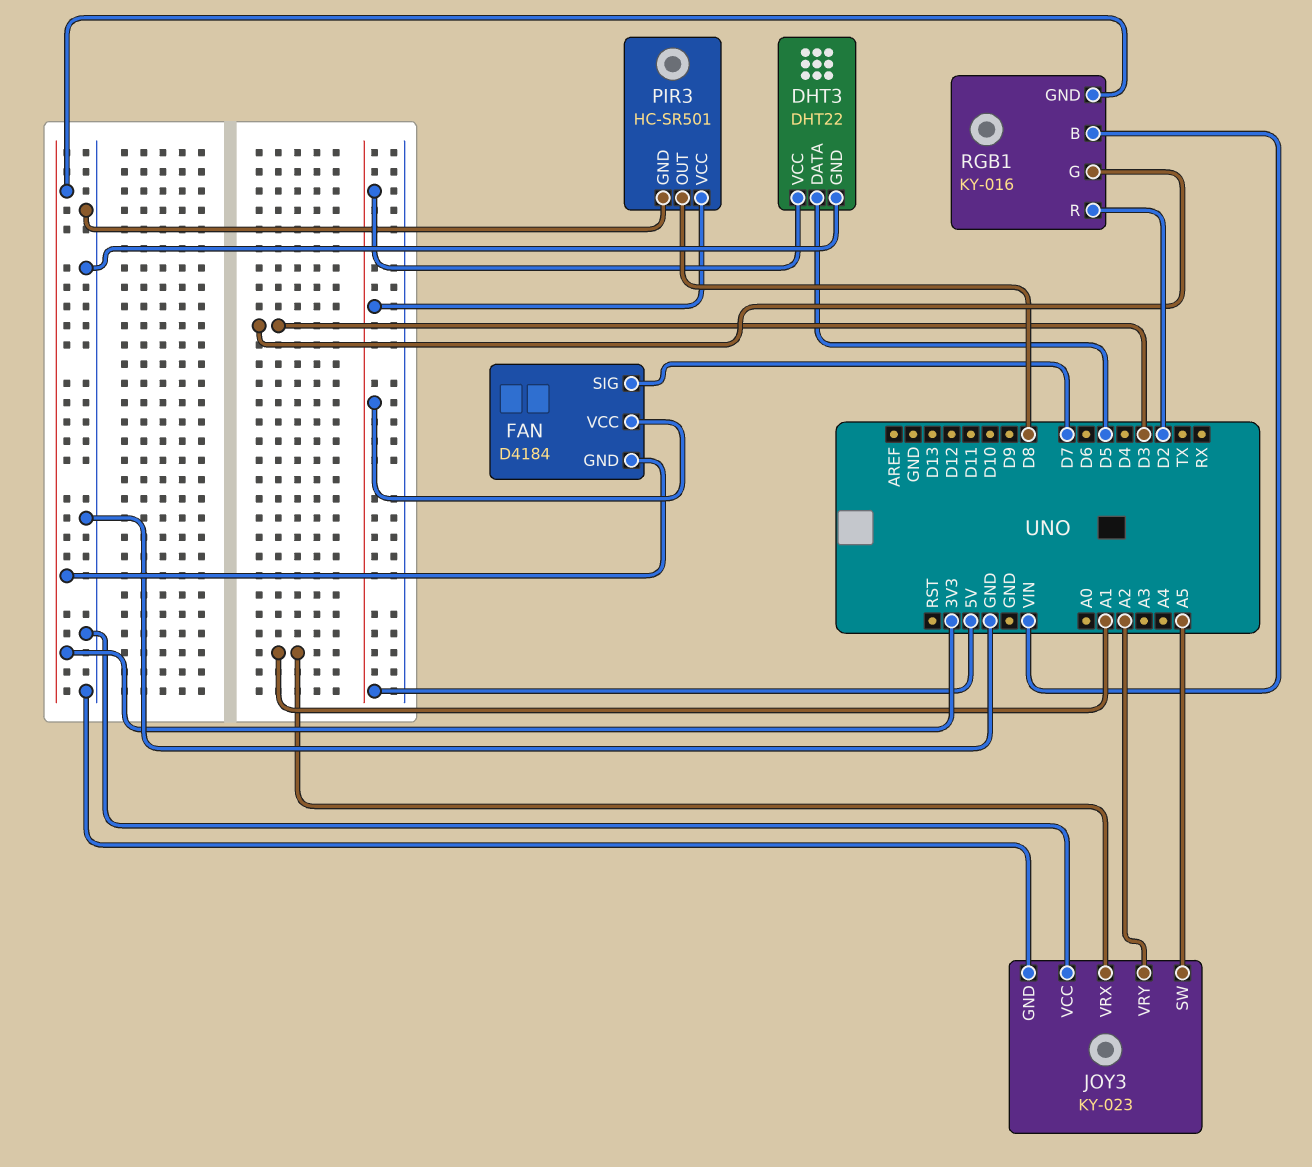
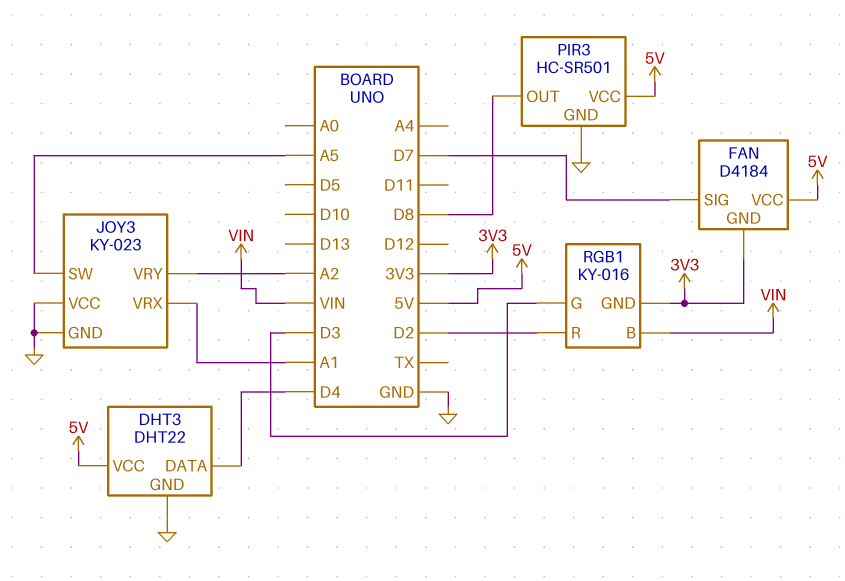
DHT3 pin DATA: D5 -> D4

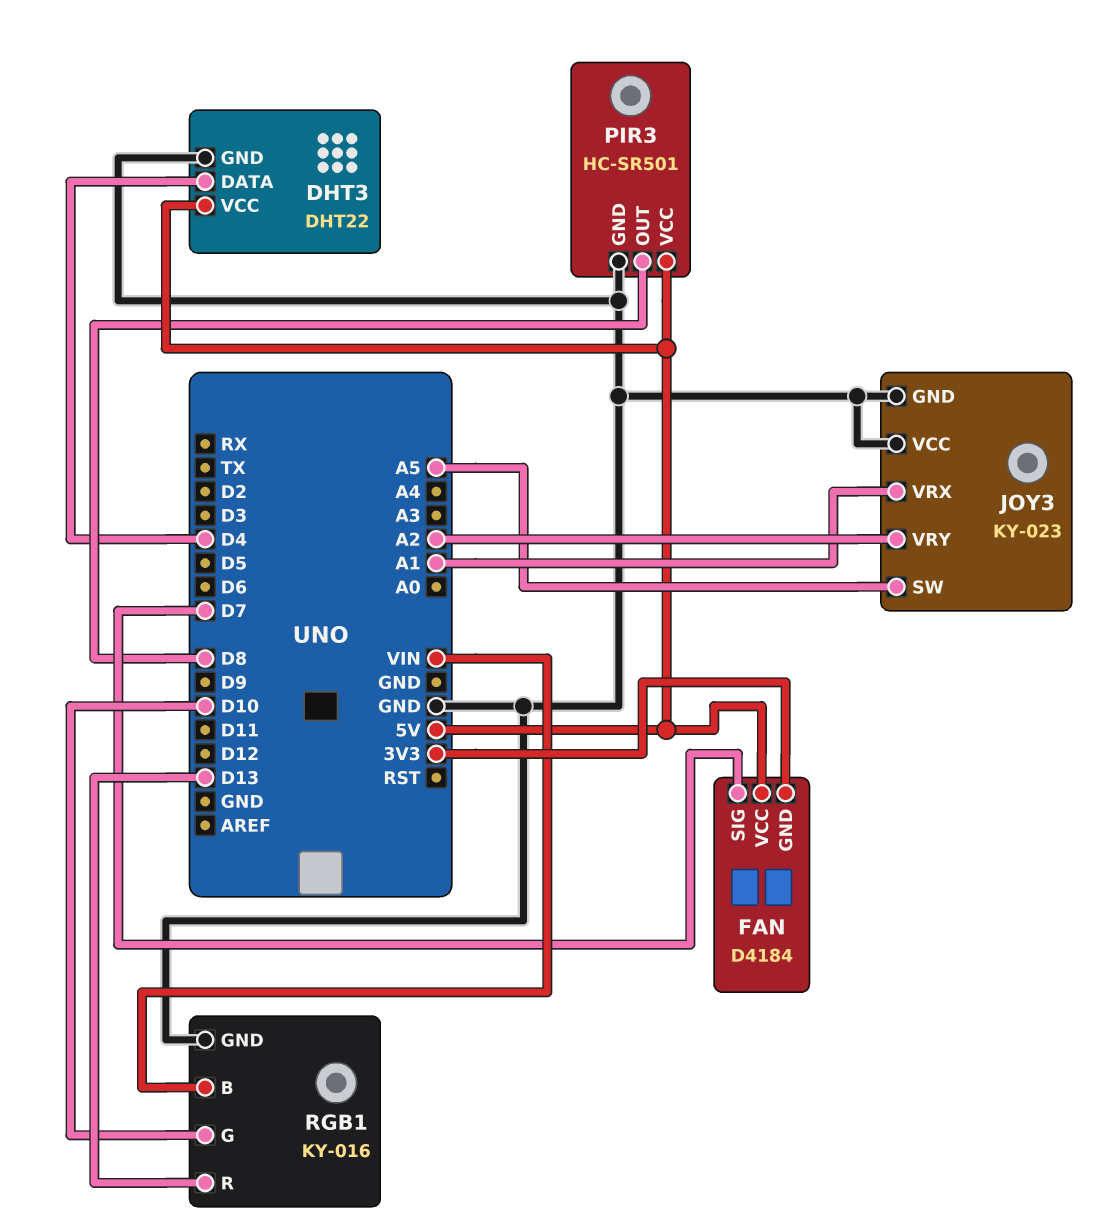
RGB1 pin G: D3 -> D10
RGB1 pin GND: 3V3 -> GND
RGB1 pin R: D2 -> D13

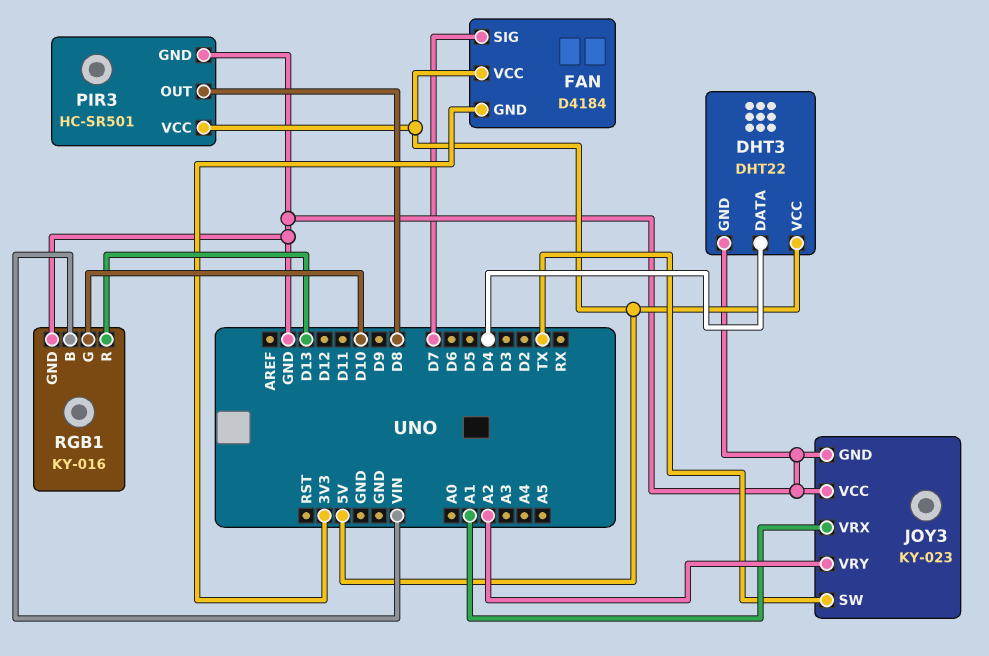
JOY3 pin SW: A5 -> TX

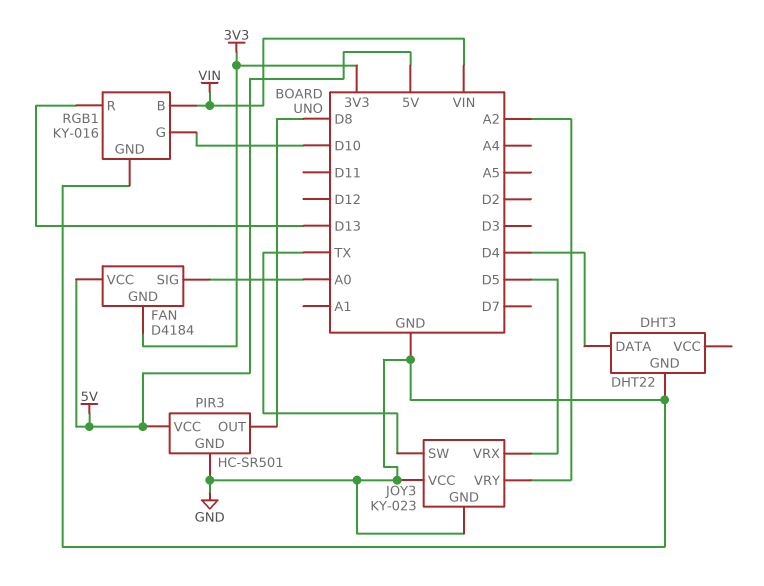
DHT3 pin VCC: 5V -> none
FAN pin SIG: D7 -> A0
JOY3 pin VRX: A1 -> D5

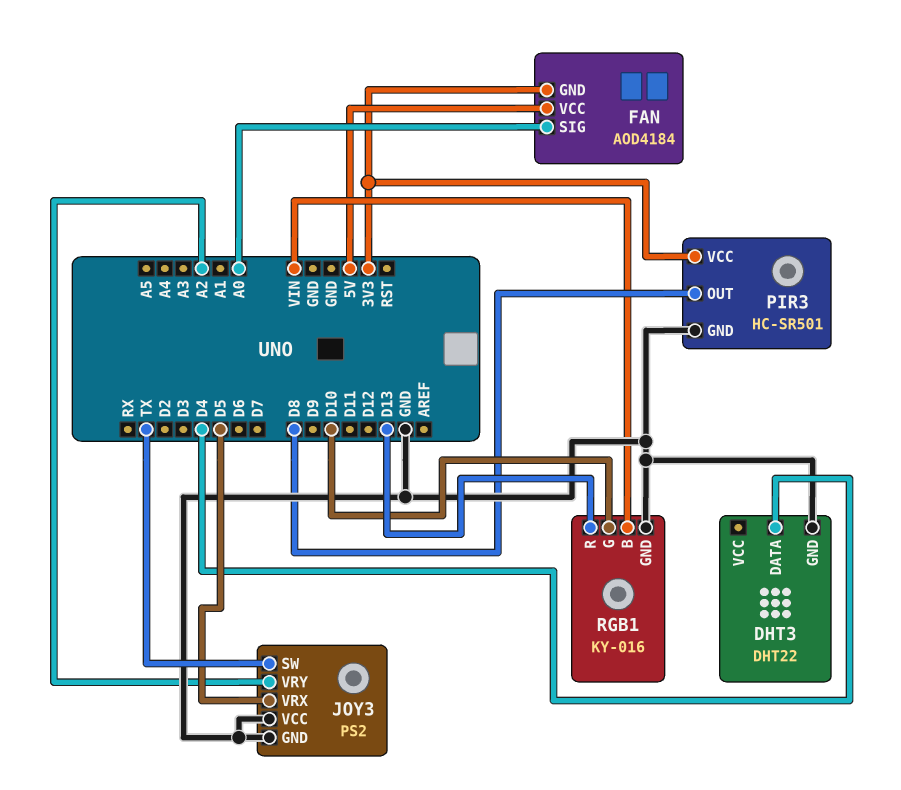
FAN: D4184 -> AOD4184
JOY3: KY-023 -> PS2
PIR3 pin VCC: 5V -> 3V3

